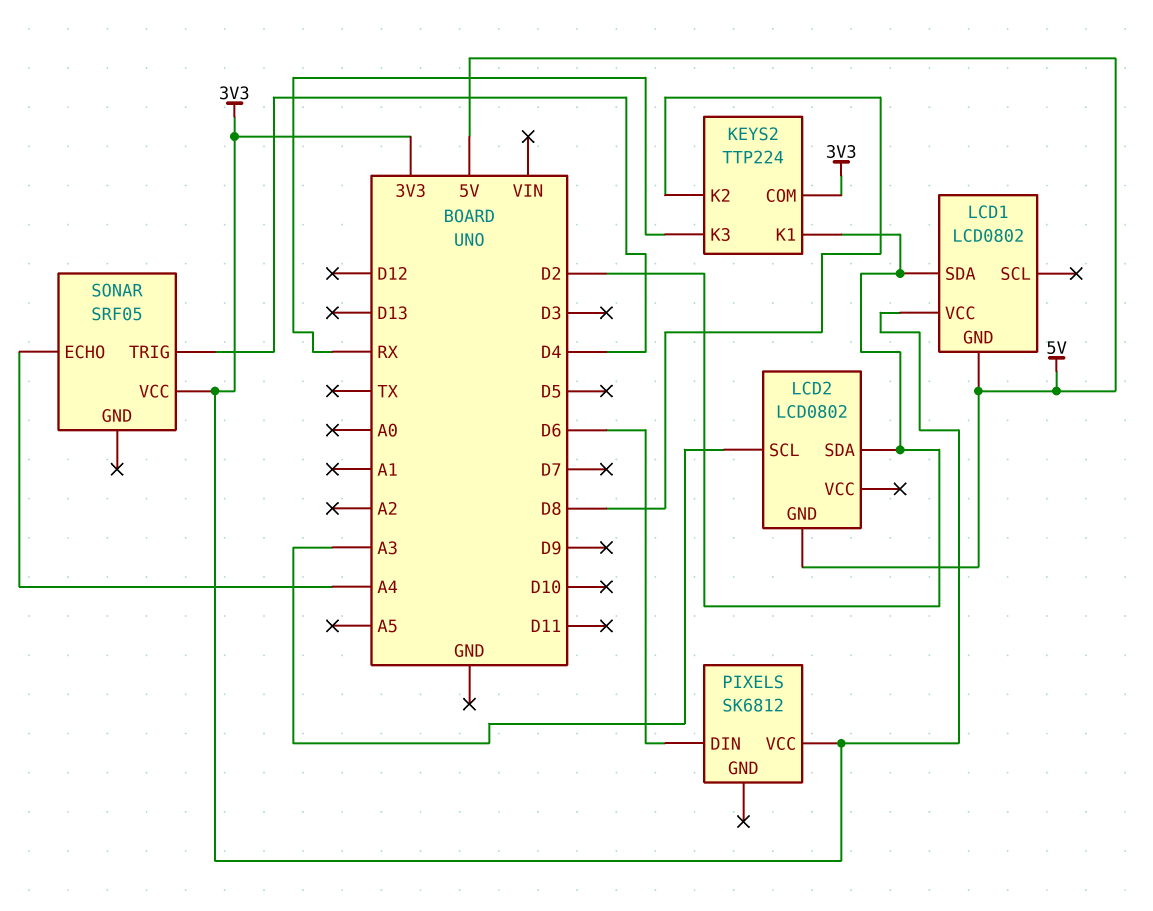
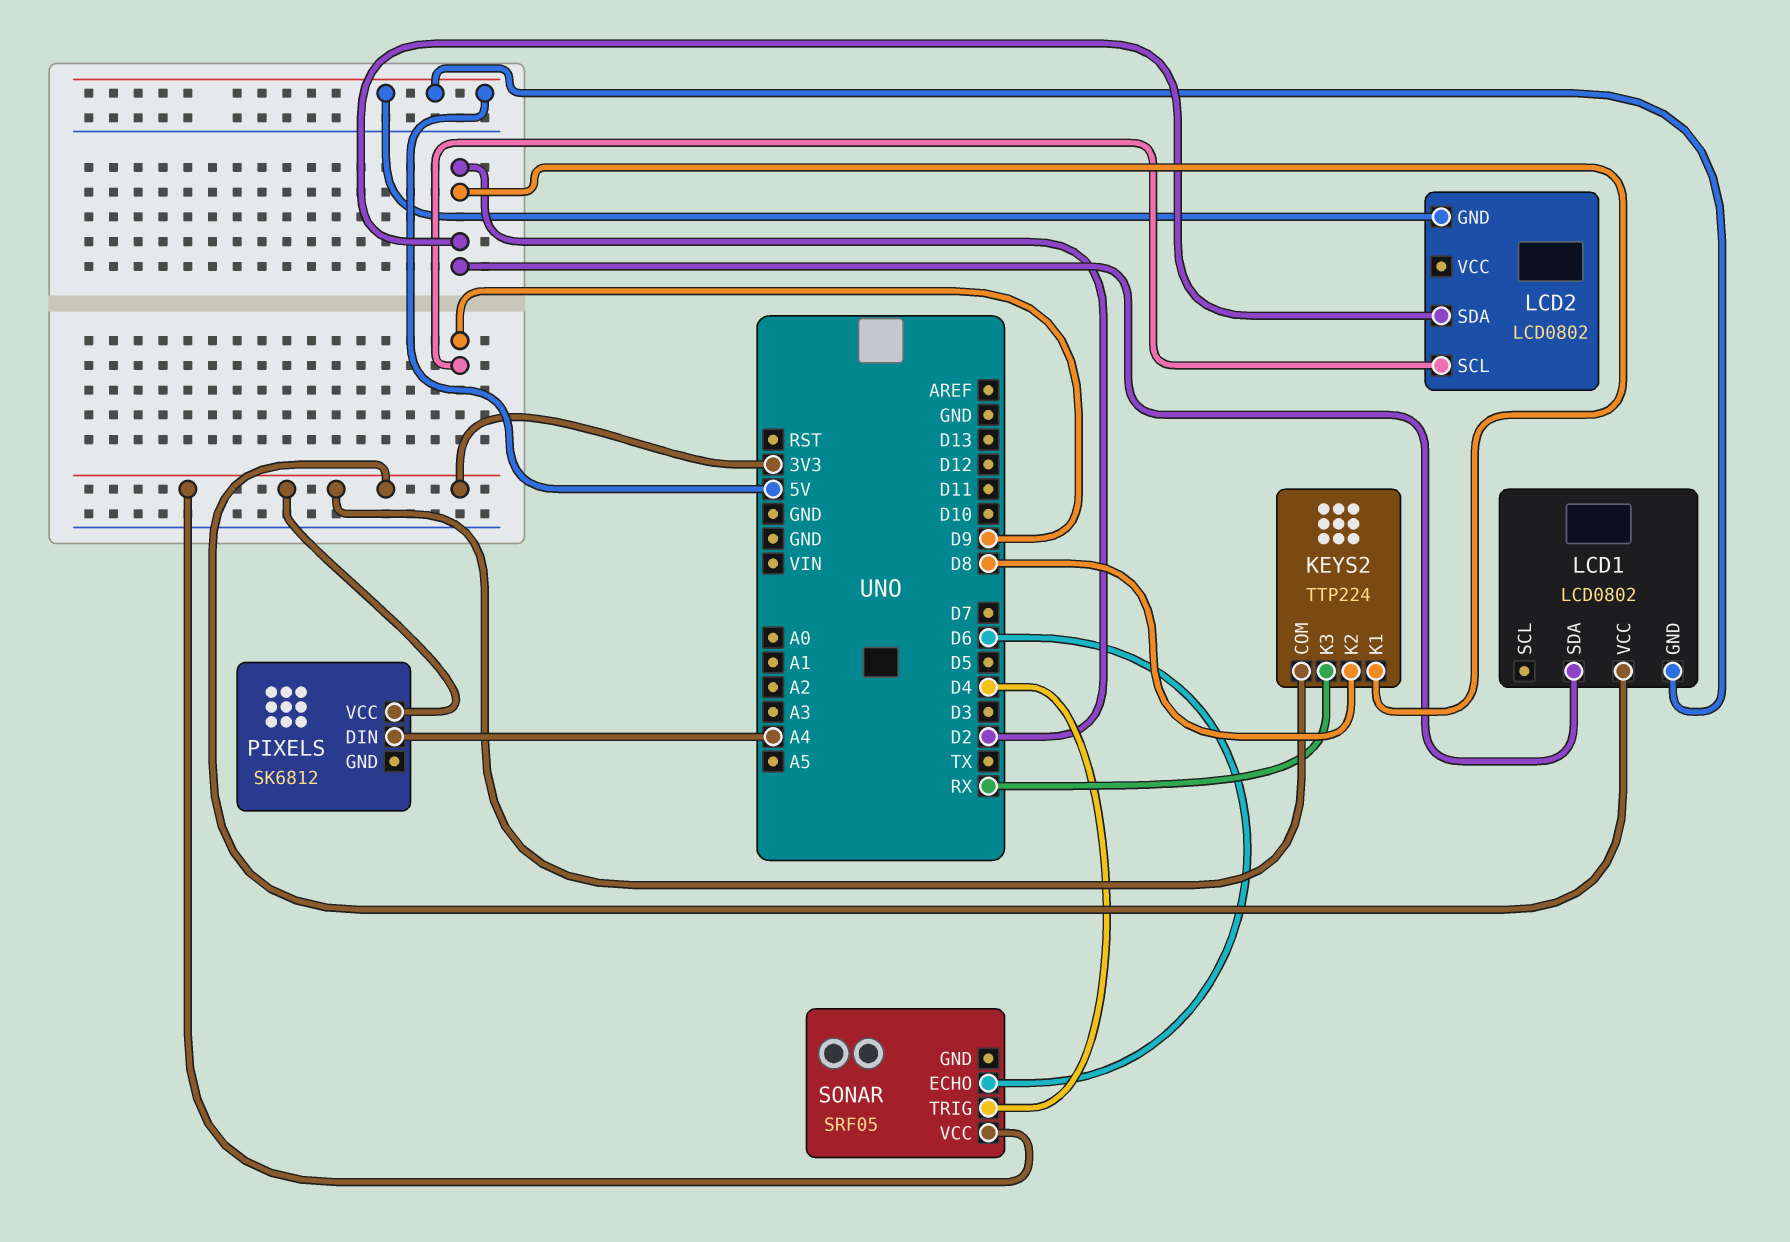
LCD2 pin SCL: A3 -> D9
PIXELS pin DIN: D6 -> A4
SONAR pin ECHO: A4 -> D6

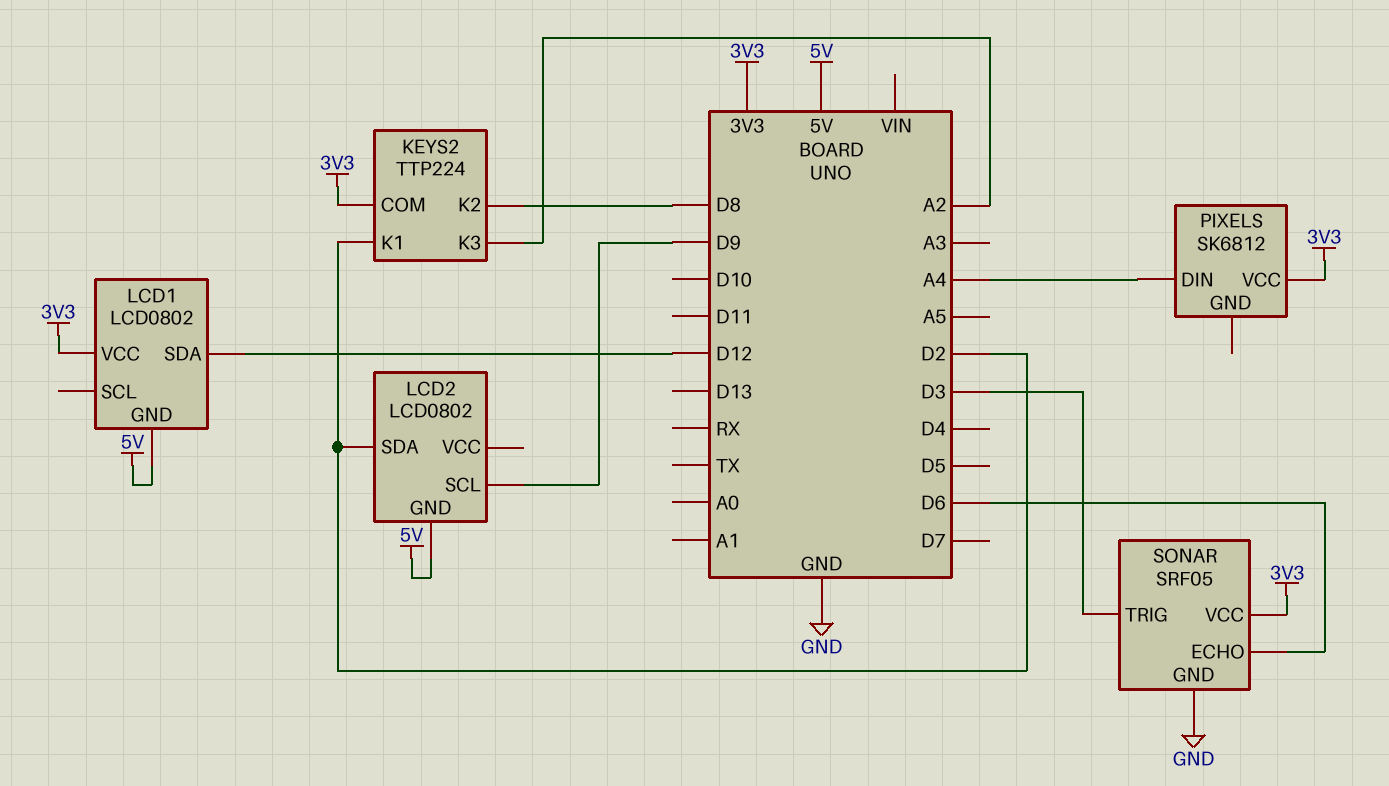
KEYS2 pin K3: RX -> A2
LCD1 pin SDA: D2 -> D12
SONAR pin GND: none -> GND
SONAR pin TRIG: D4 -> D3

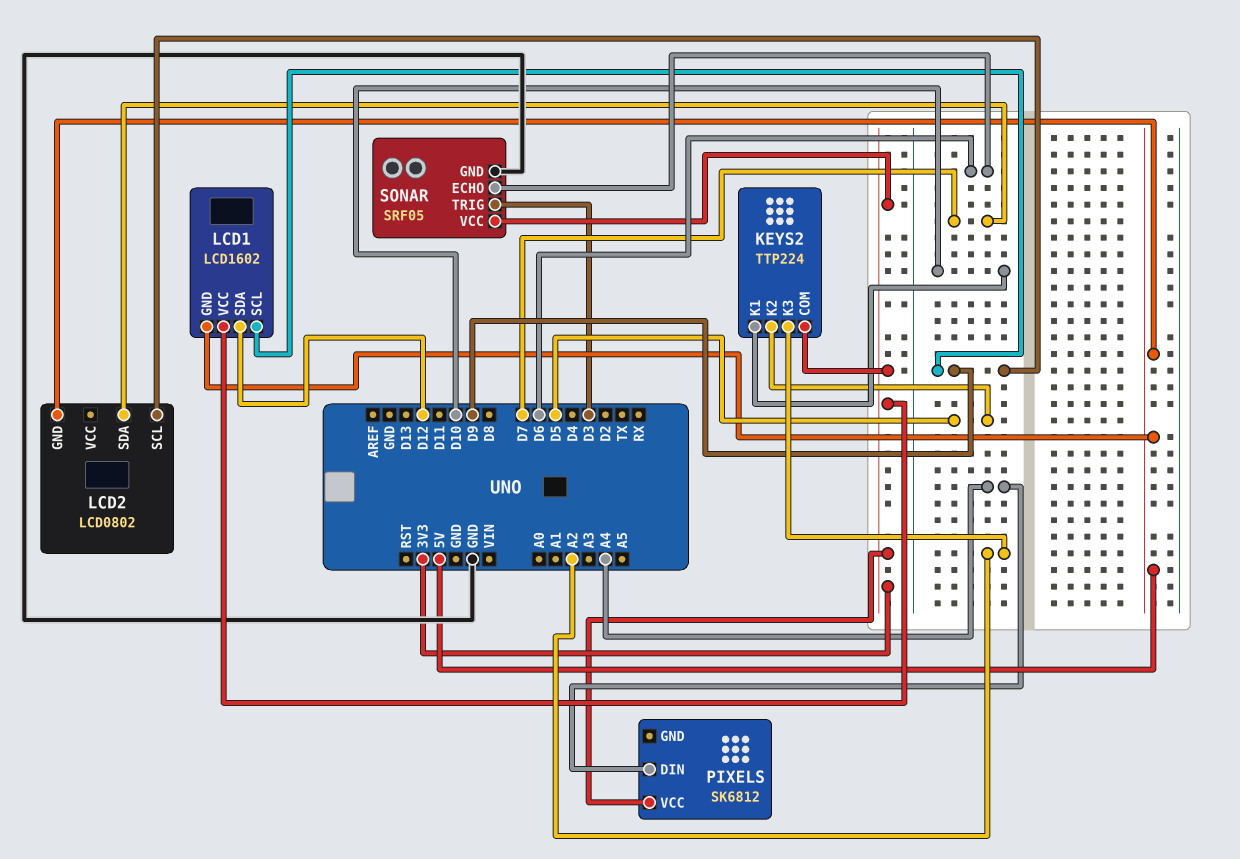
KEYS2 pin K1: D2 -> D10
KEYS2 pin K2: D8 -> D5
LCD1: LCD0802 -> LCD1602
LCD1 pin SCL: none -> D9
LCD2 pin SDA: D2 -> D7

